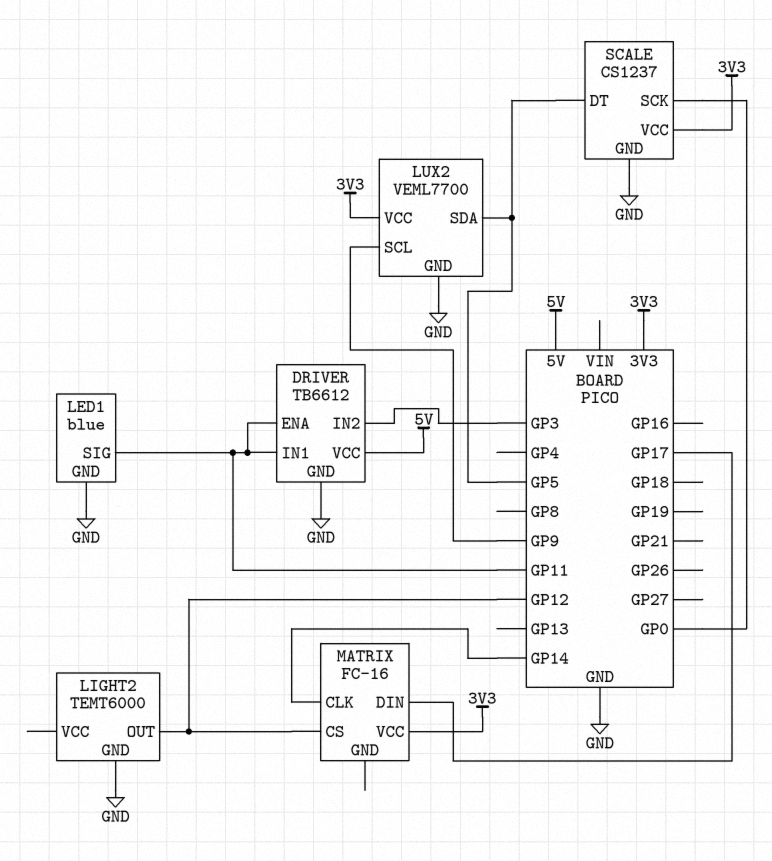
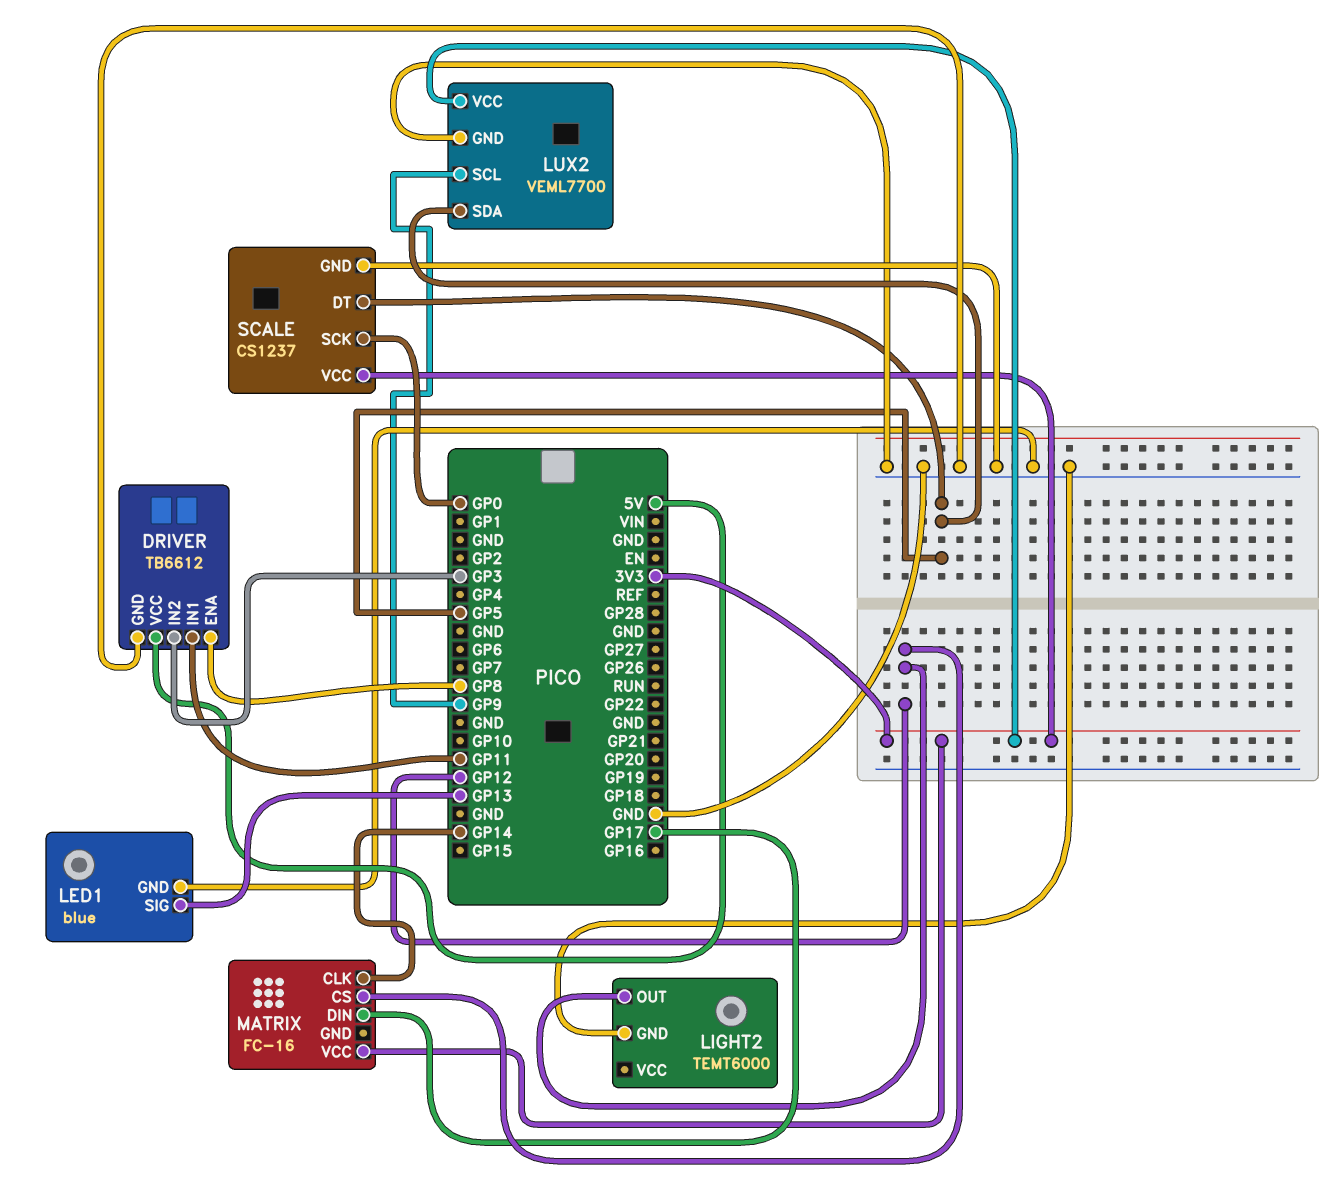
DRIVER pin ENA: GP11 -> GP8
LED1 pin SIG: GP11 -> GP13

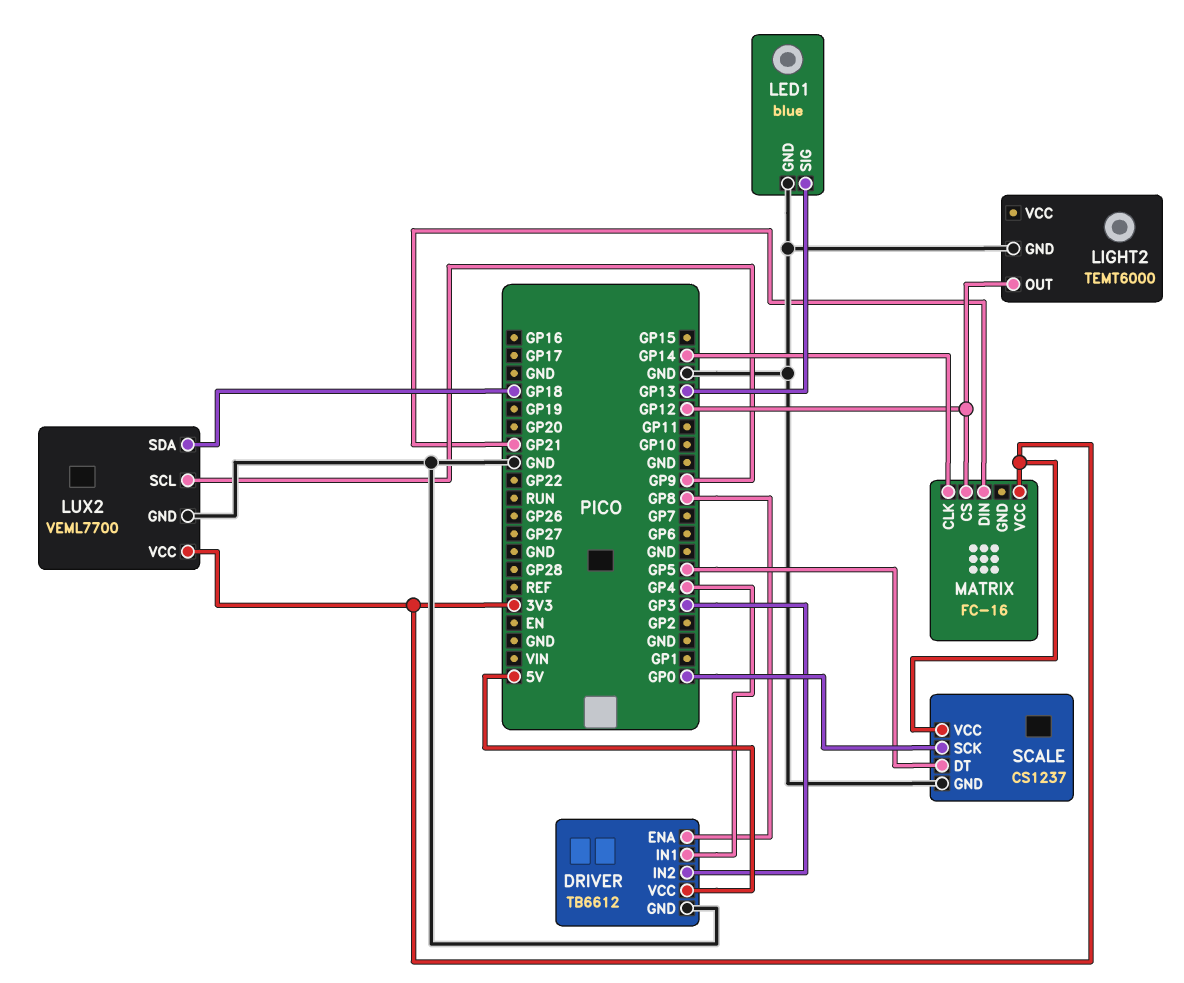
DRIVER pin IN1: GP11 -> GP4
LUX2 pin SDA: GP5 -> GP18
MATRIX pin DIN: GP17 -> GP21

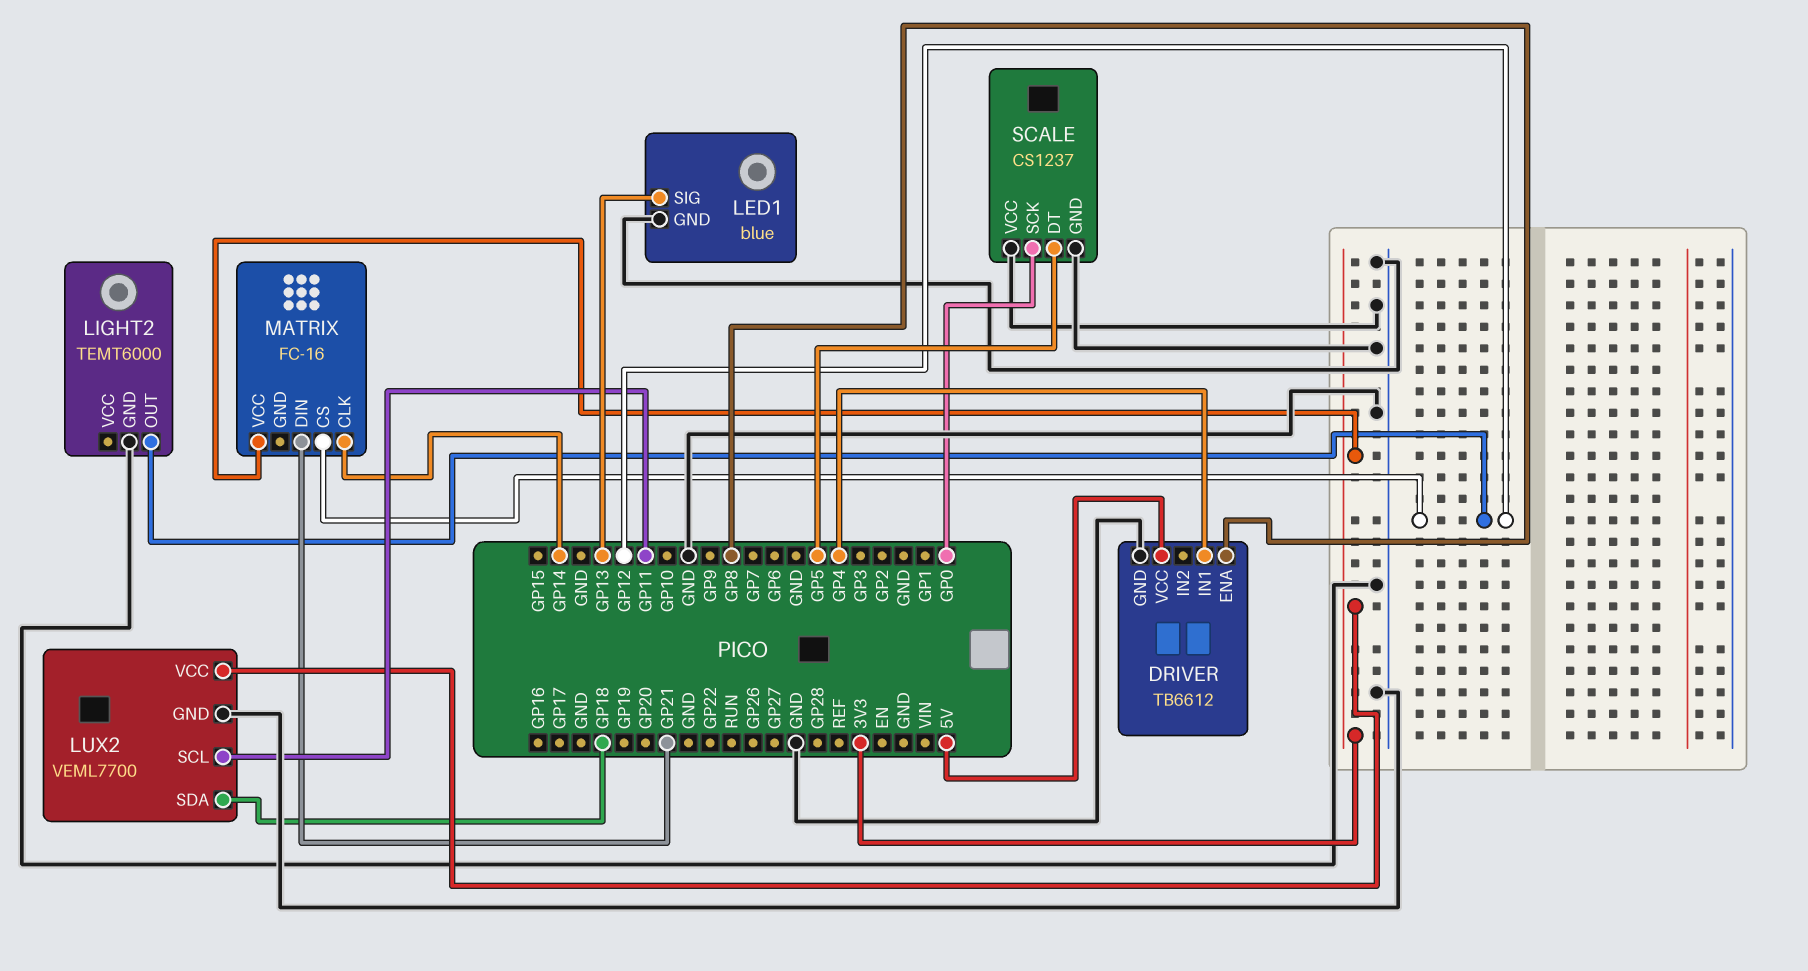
DRIVER pin IN2: GP3 -> none
LUX2 pin SCL: GP9 -> GP11
SCALE pin VCC: 3V3 -> GND

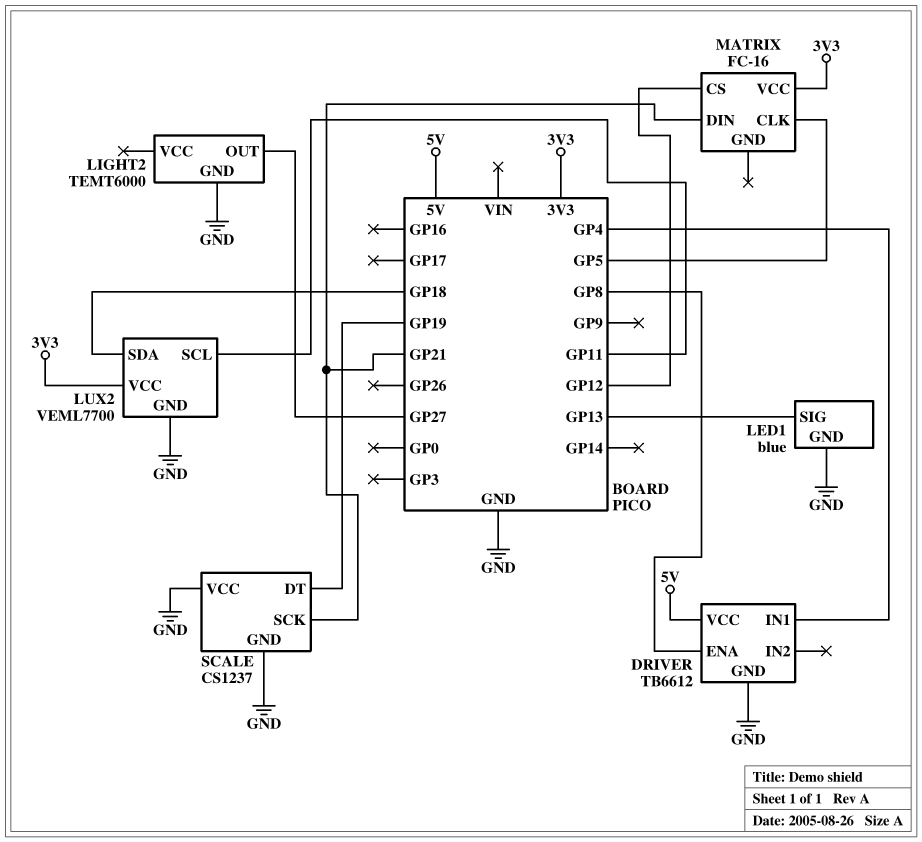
LIGHT2 pin OUT: GP12 -> GP27
MATRIX pin CLK: GP14 -> GP5
SCALE pin DT: GP5 -> GP19
SCALE pin SCK: GP0 -> GP21

